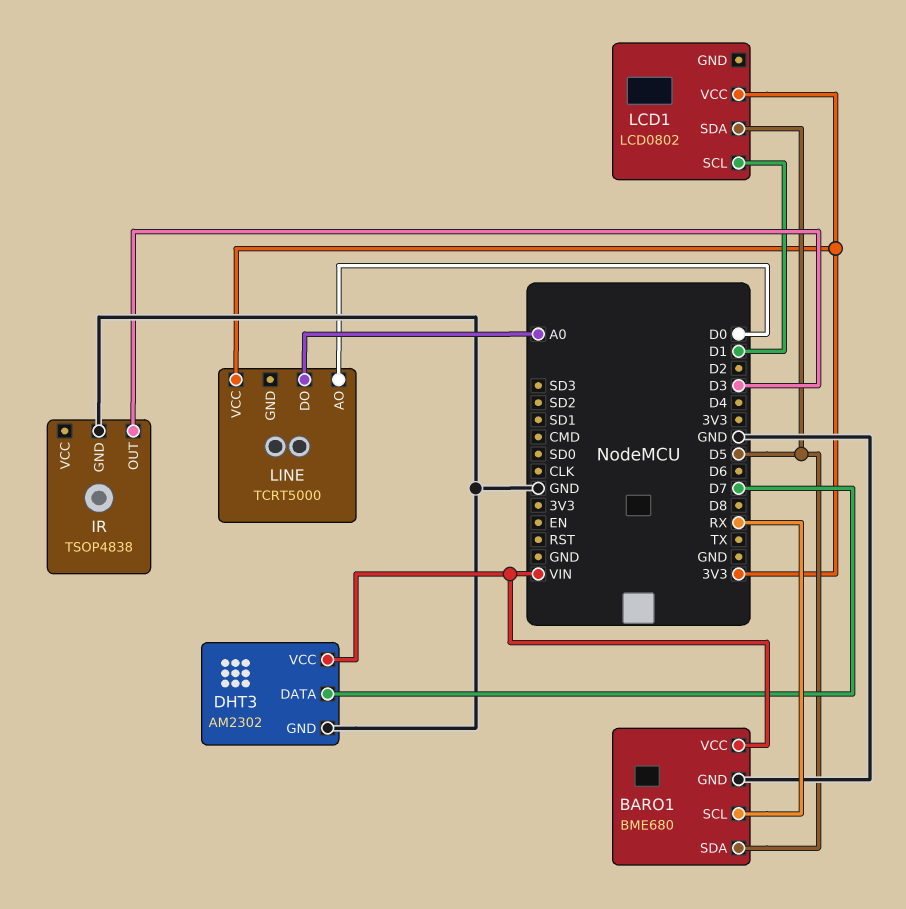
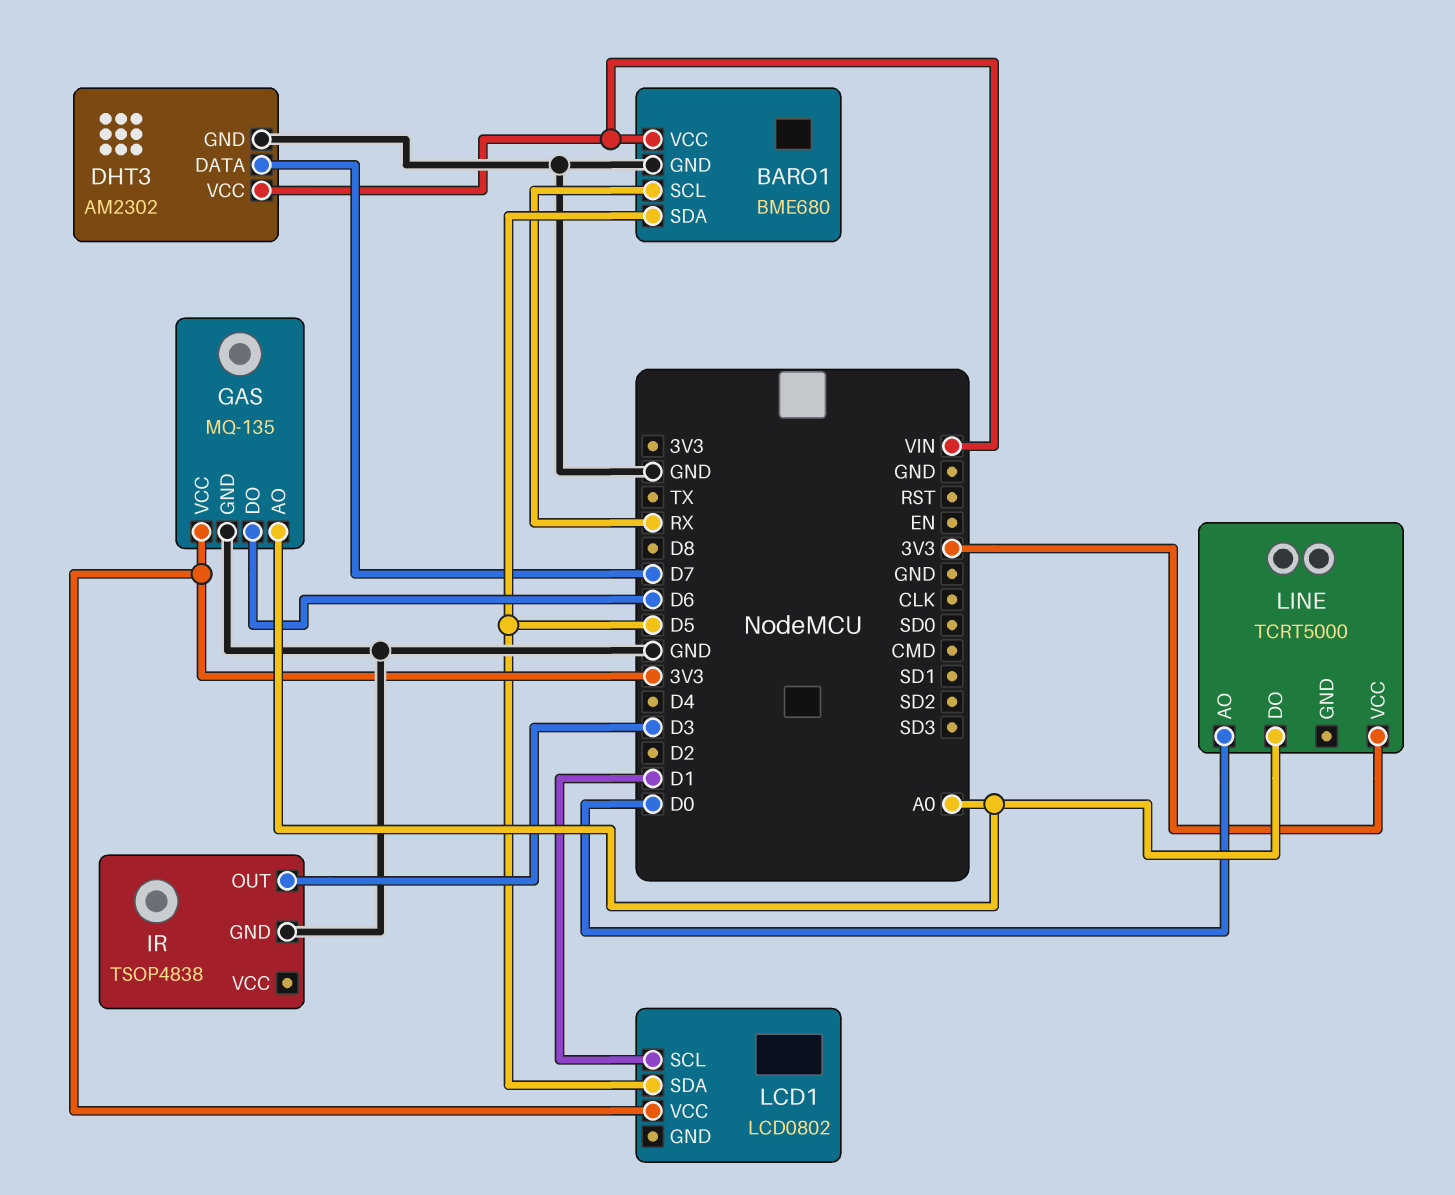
GAS: none -> MQ-135
GAS pin AO: none -> A0
GAS pin DO: none -> D6
GAS pin GND: none -> GND
GAS pin VCC: none -> 3V3

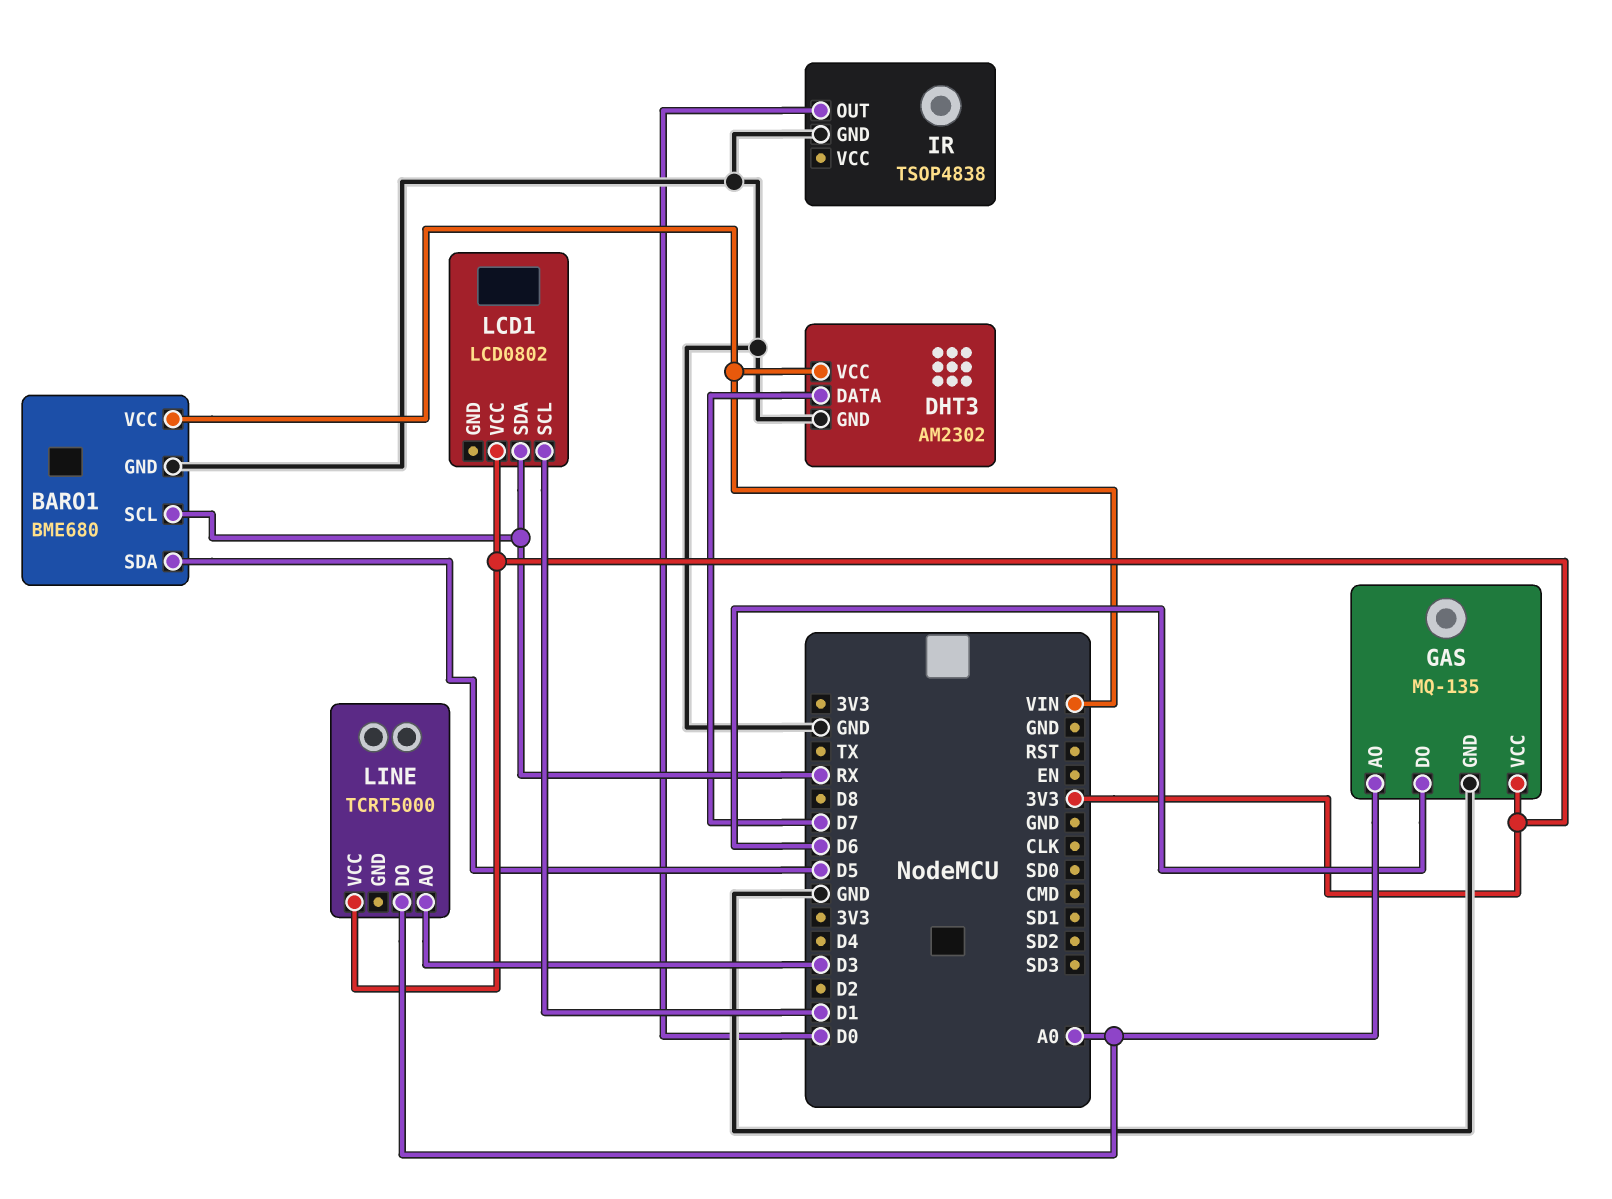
IR pin OUT: D3 -> D0
LCD1 pin SDA: D5 -> RX
LINE pin AO: D0 -> D3

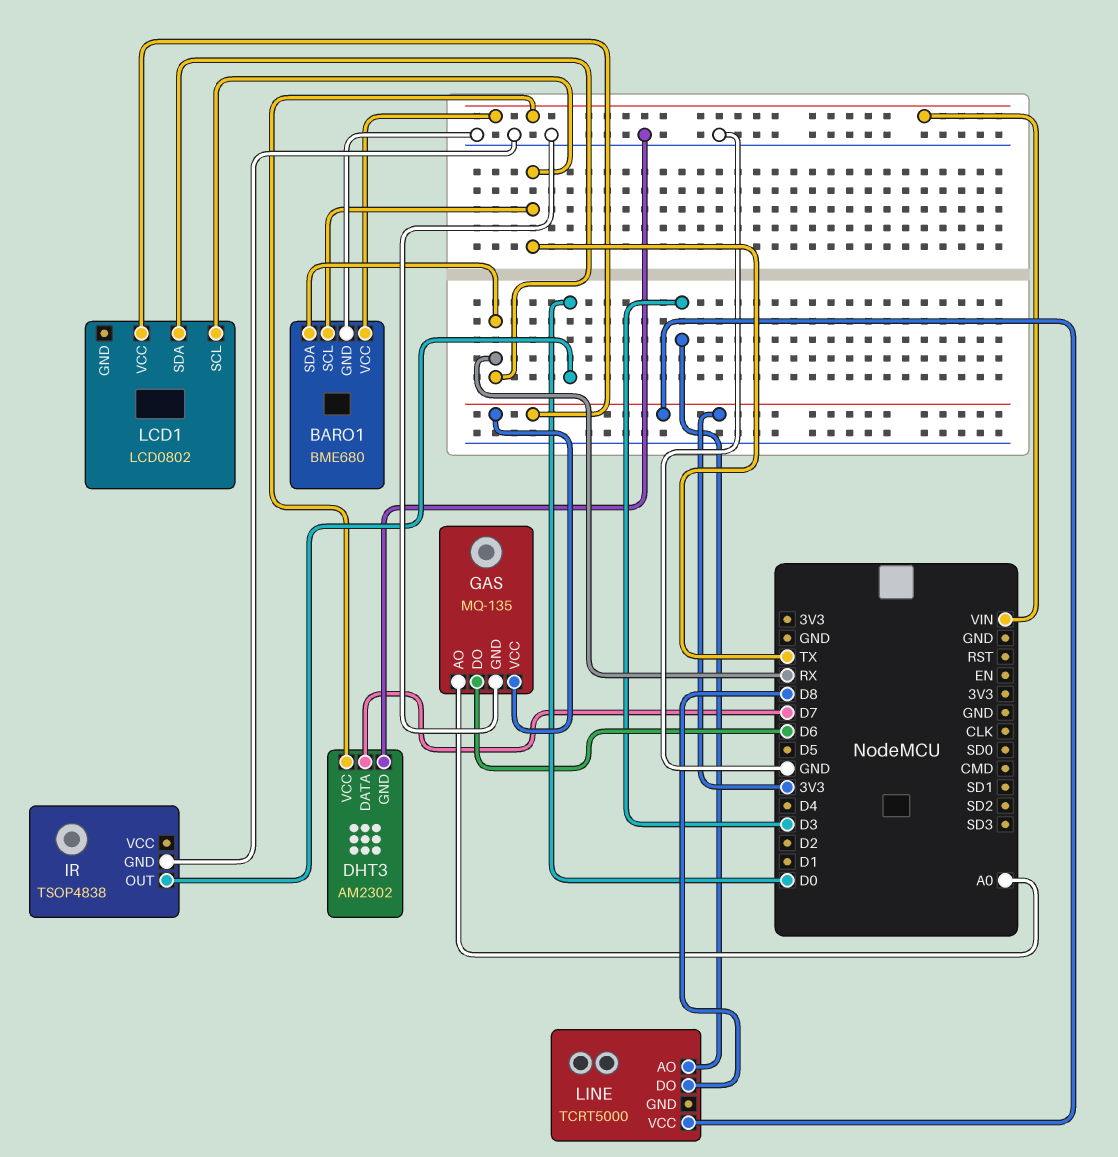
BARO1 pin SCL: RX -> TX
BARO1 pin SDA: D5 -> RX
LCD1 pin SCL: D1 -> TX
LINE pin DO: A0 -> D8

